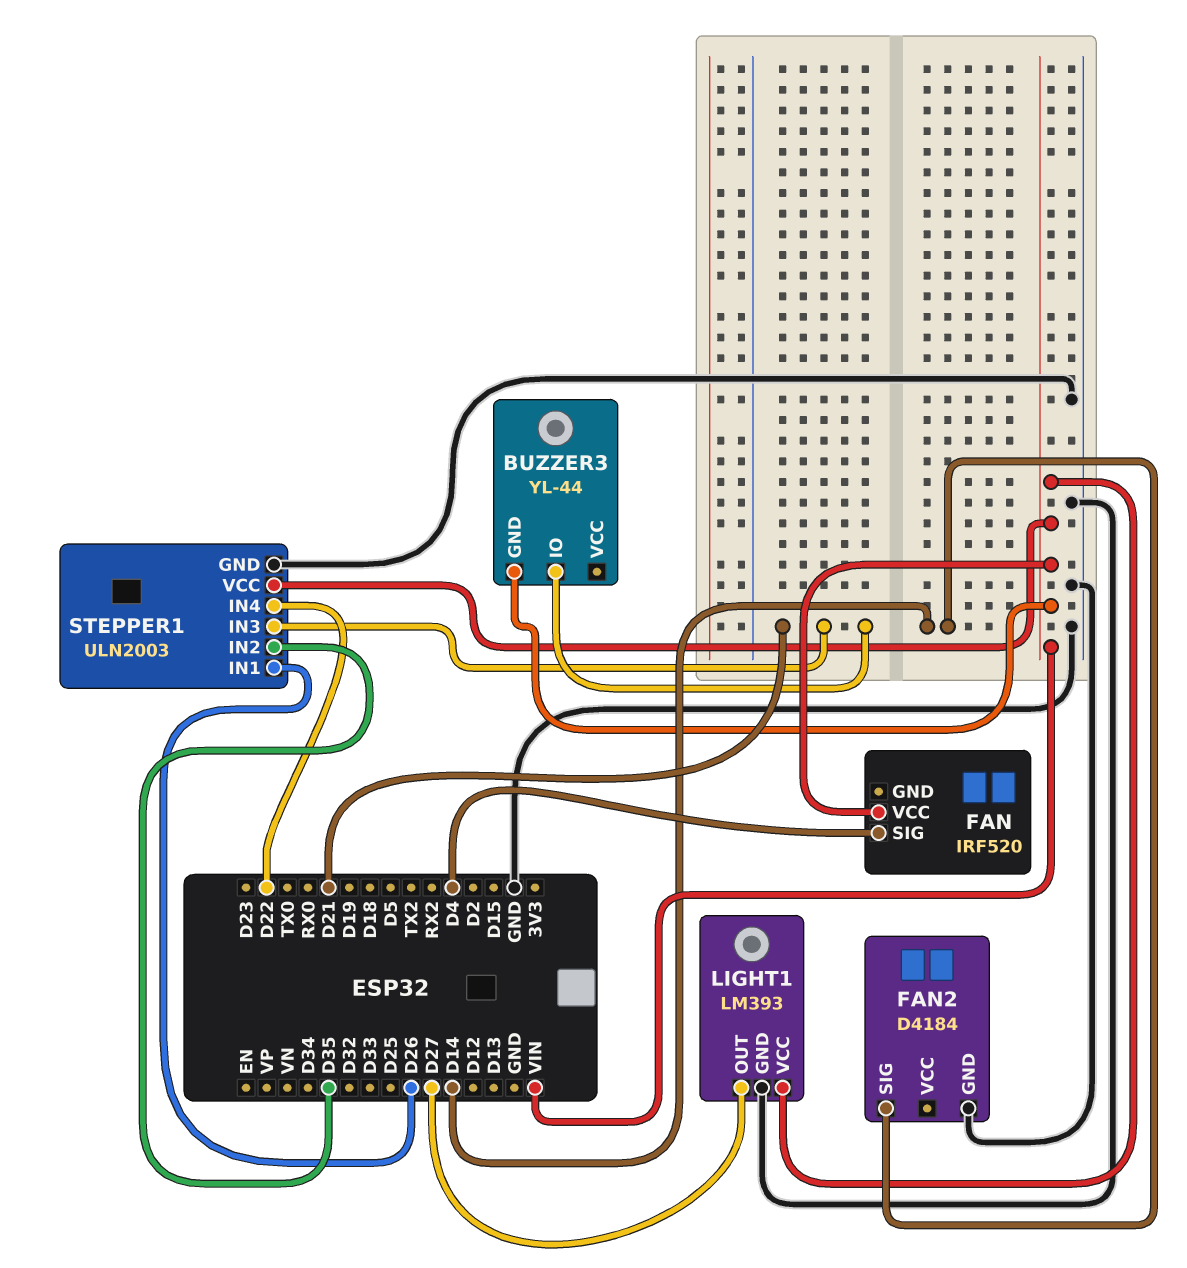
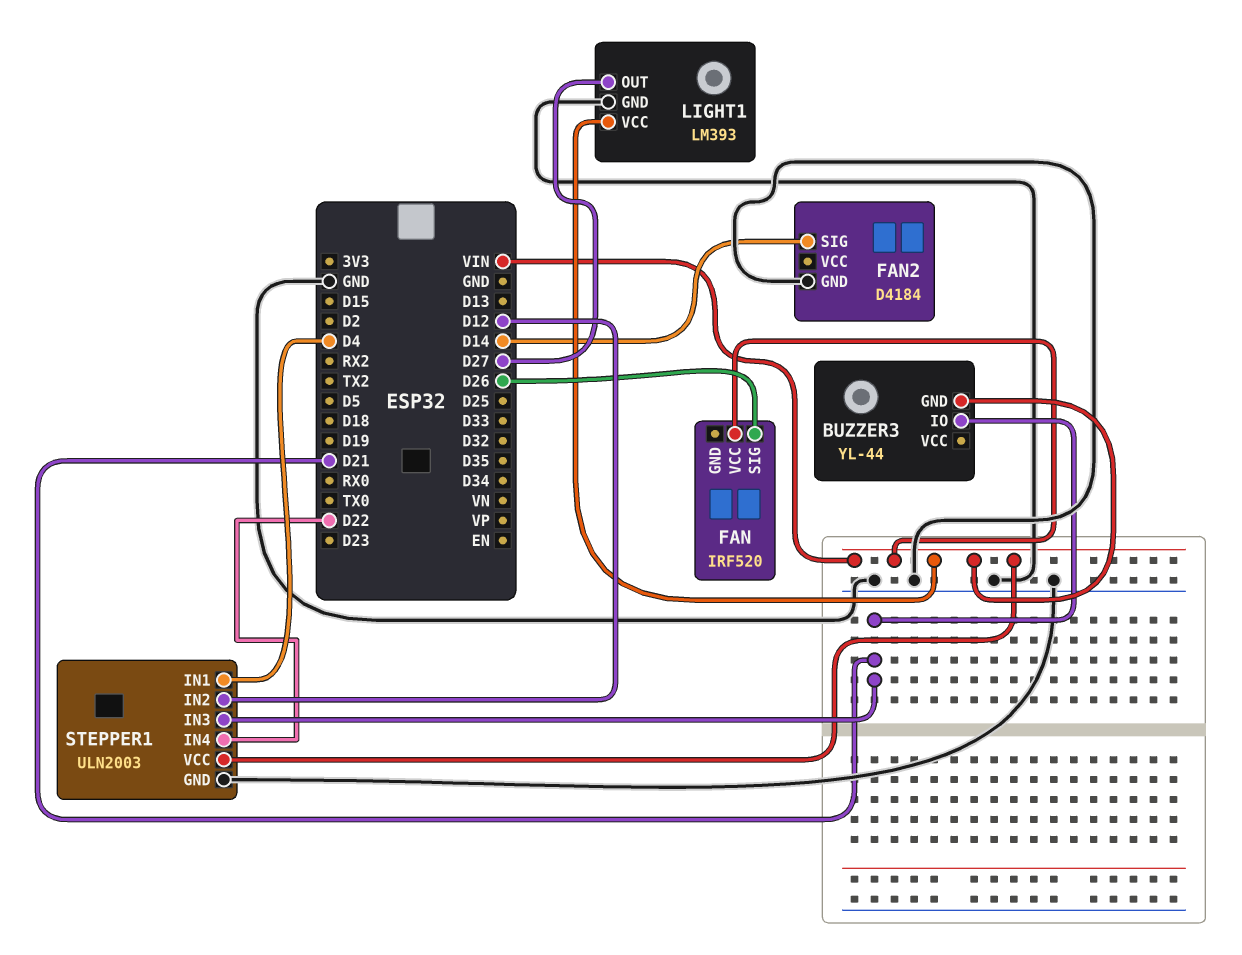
FAN pin SIG: D4 -> D26
STEPPER1 pin IN1: D26 -> D4
STEPPER1 pin IN2: D35 -> D12

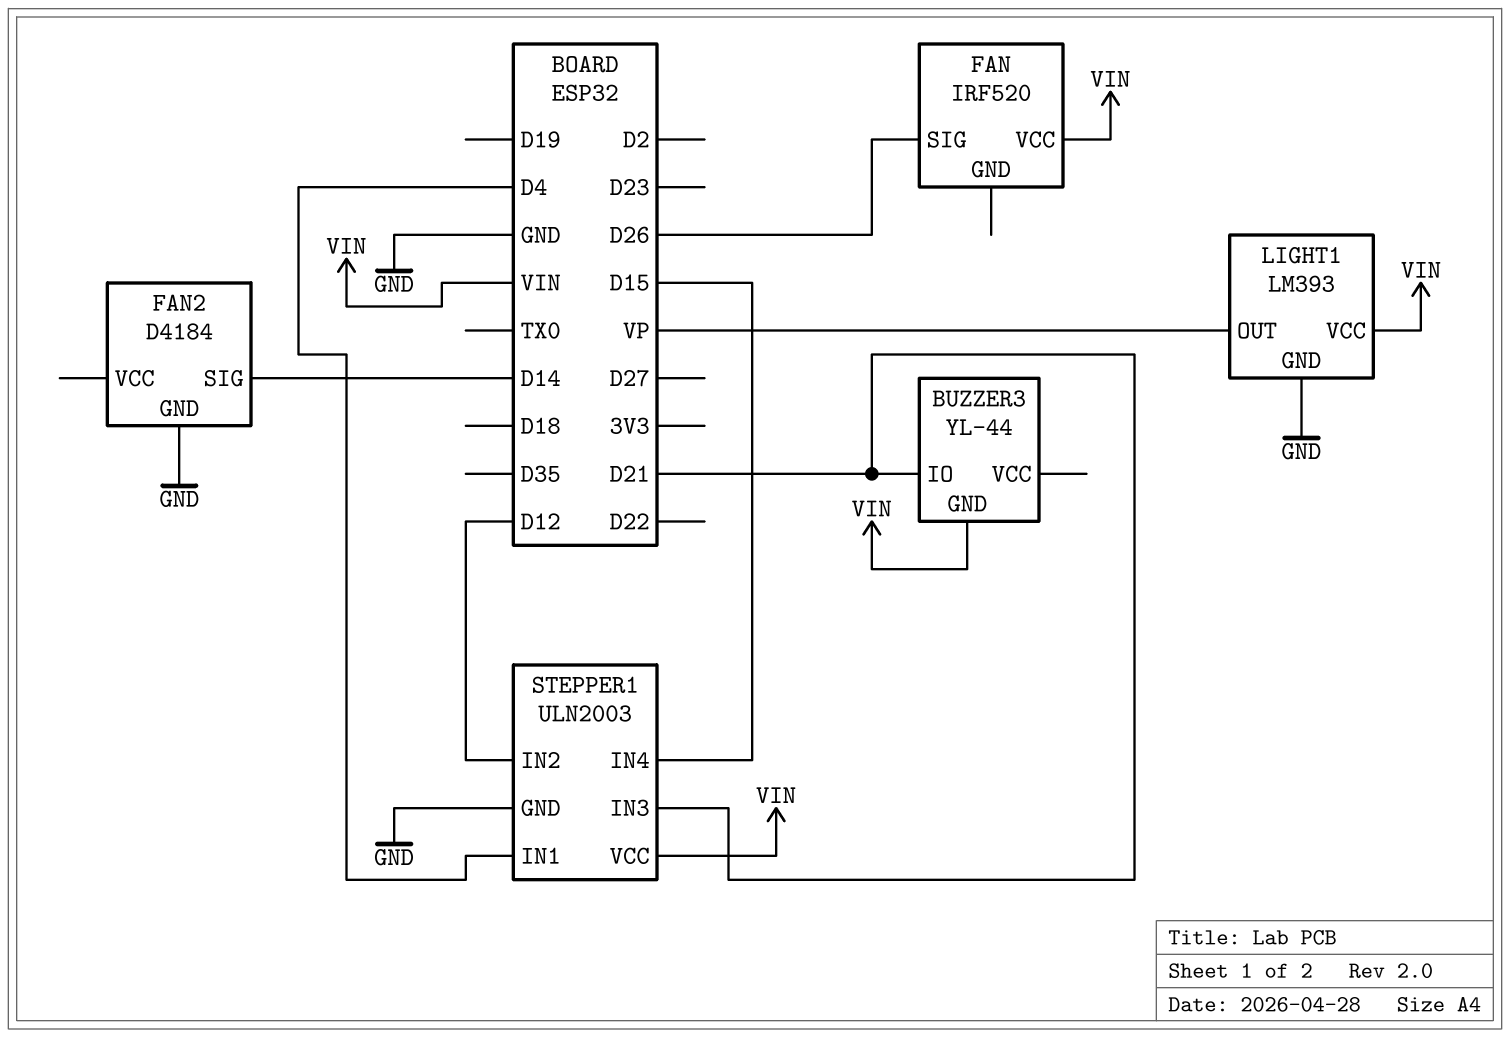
LIGHT1 pin OUT: D27 -> VP
STEPPER1 pin IN4: D22 -> D15

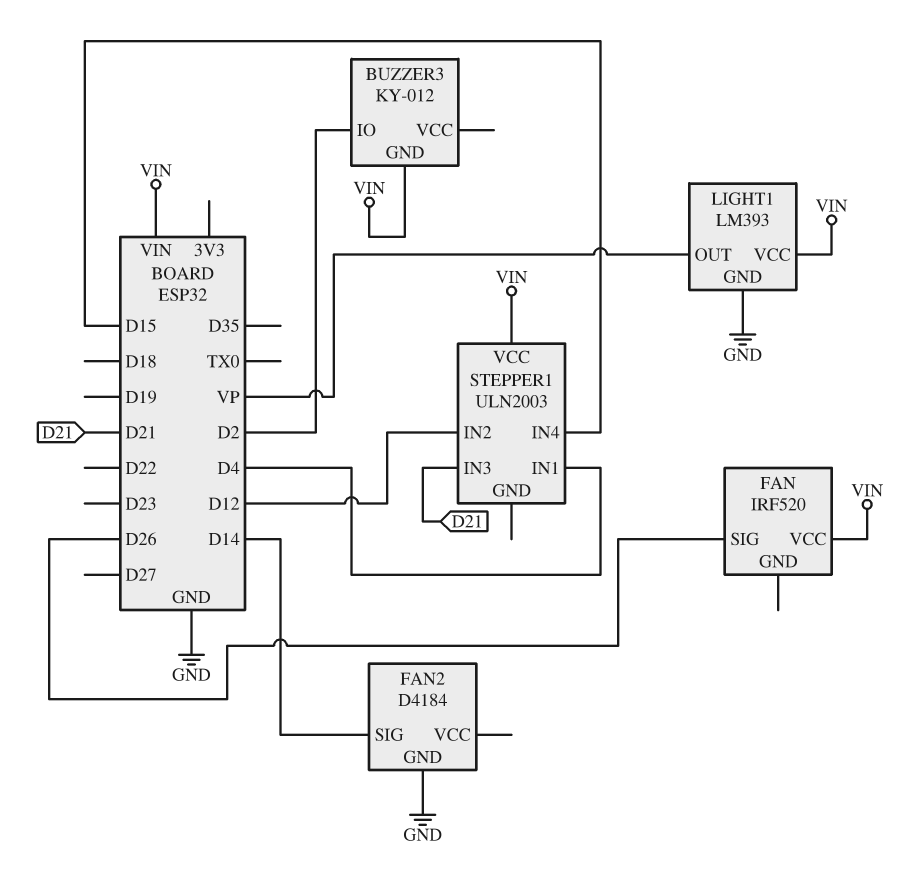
BUZZER3: YL-44 -> KY-012
BUZZER3 pin IO: D21 -> D2
STEPPER1 pin GND: GND -> none

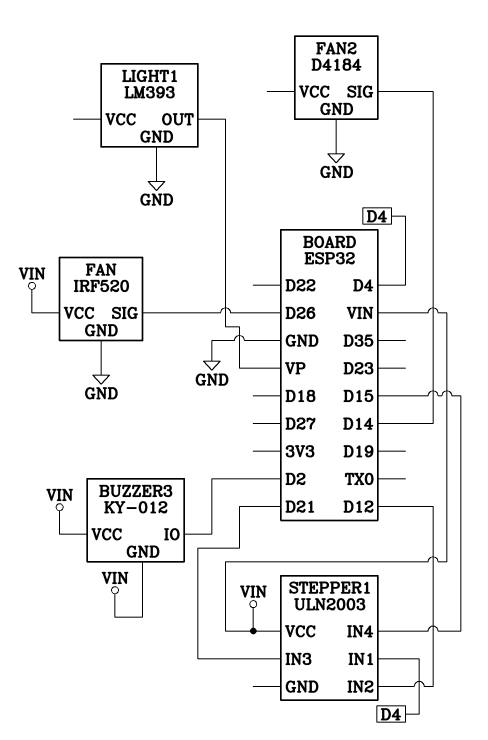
BUZZER3 pin VCC: none -> VIN
FAN pin GND: none -> GND
LIGHT1 pin VCC: VIN -> none

